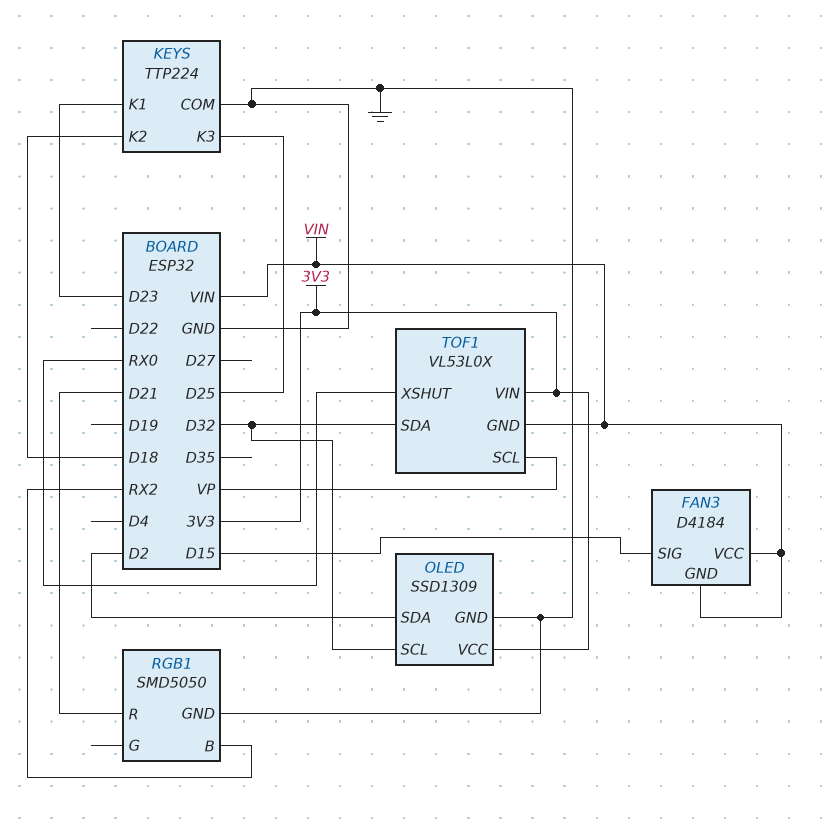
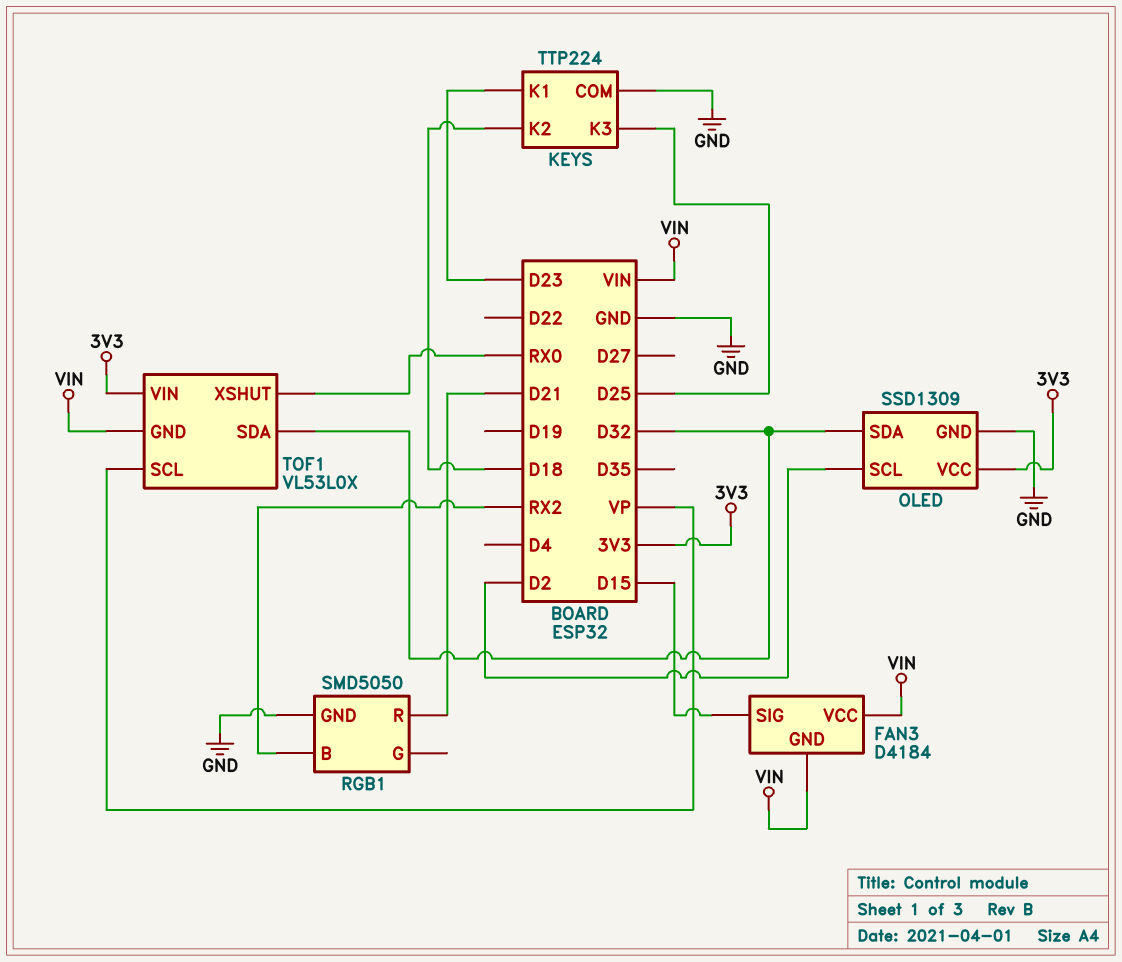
OLED pin SCL: D32 -> D2
OLED pin SDA: D2 -> D32

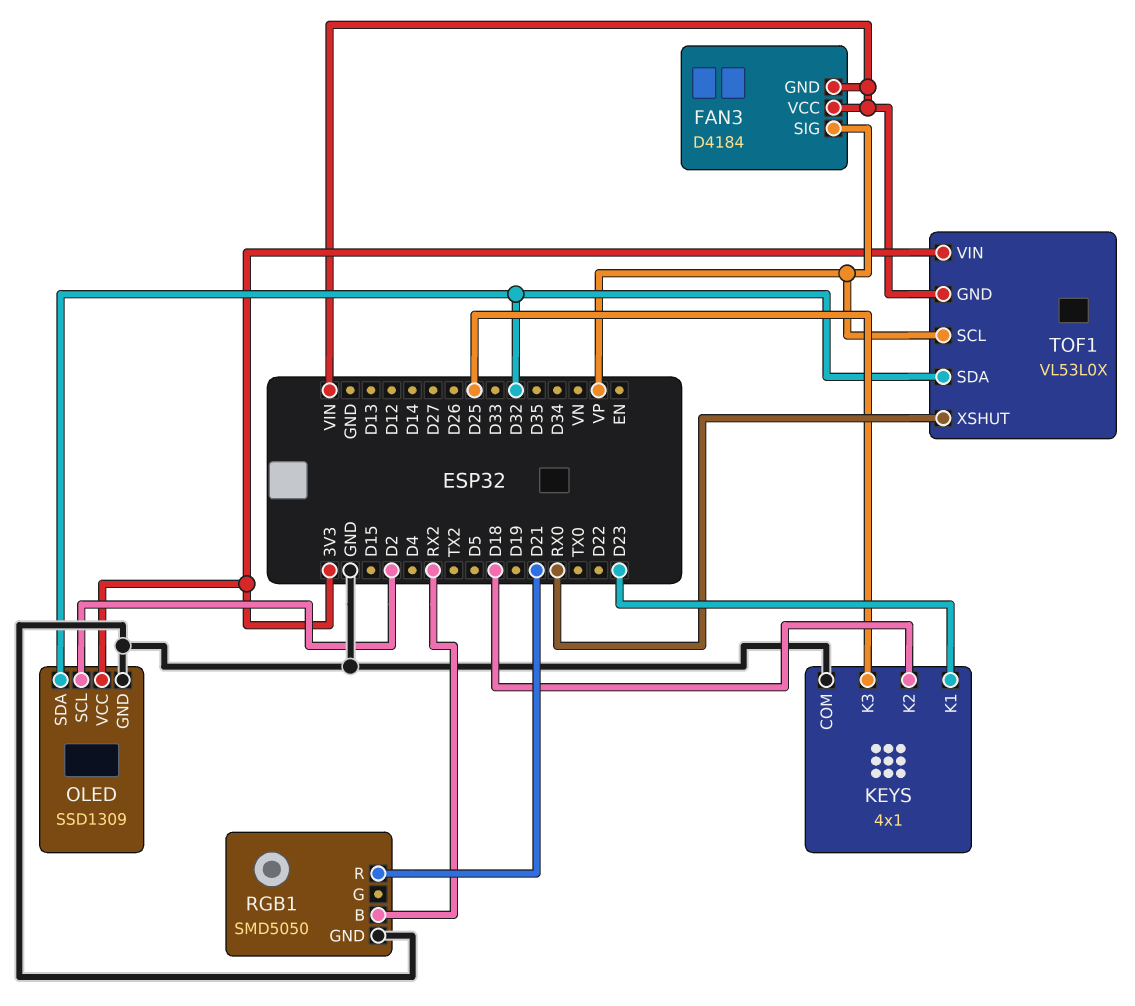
FAN3 pin SIG: D15 -> VP
KEYS: TTP224 -> 4x1

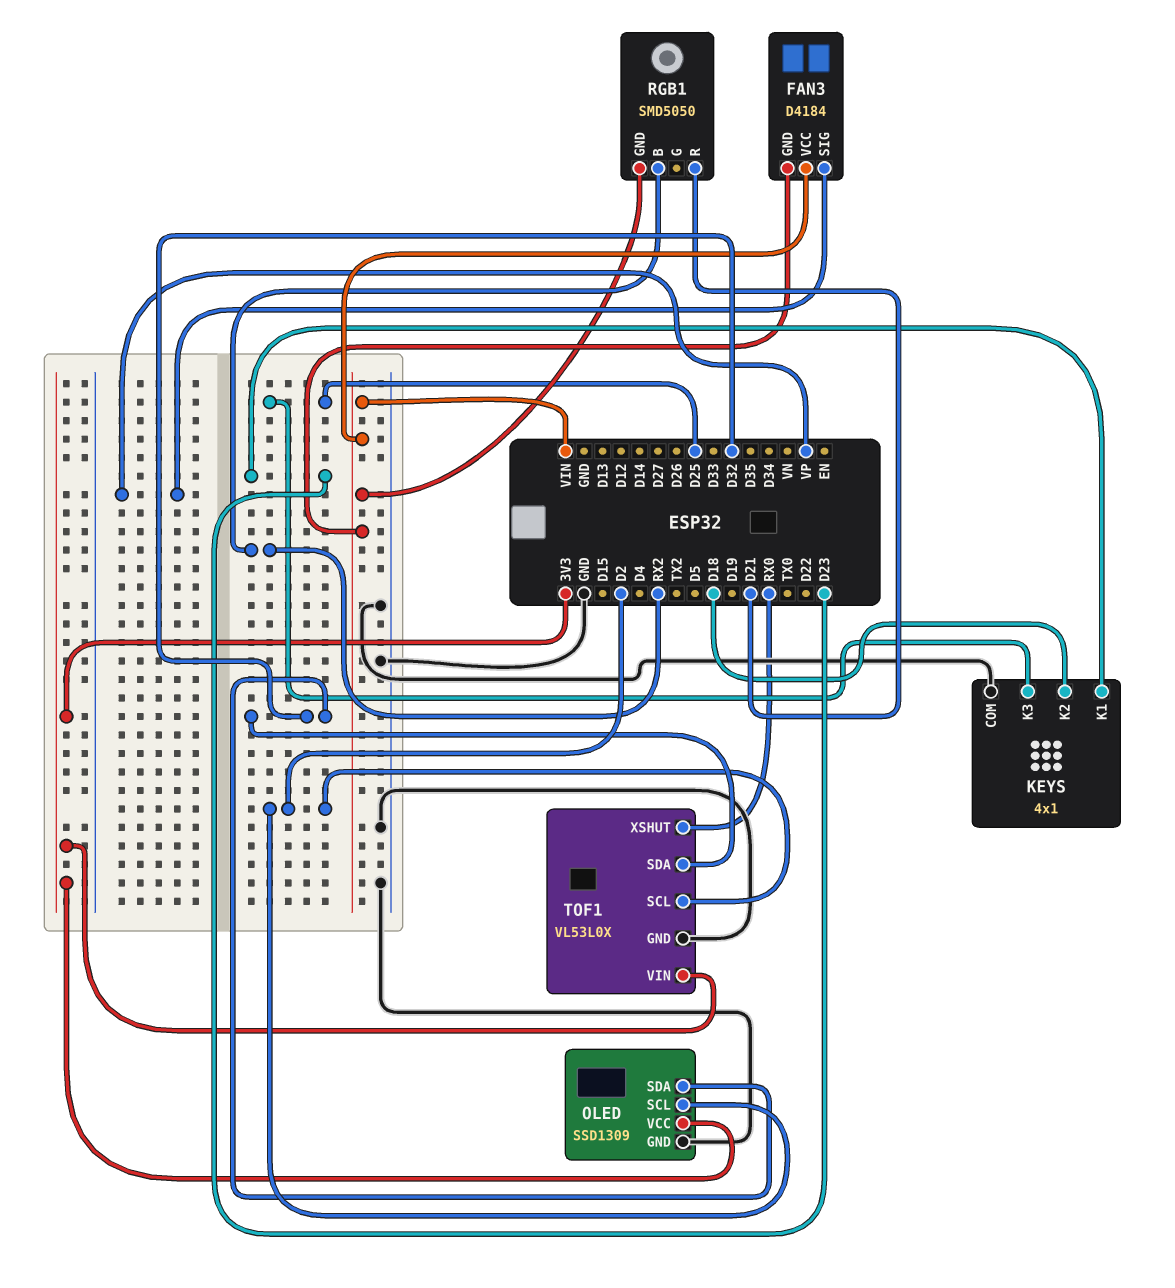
RGB1 pin GND: GND -> VIN
TOF1 pin GND: VIN -> GND
TOF1 pin SCL: VP -> D2

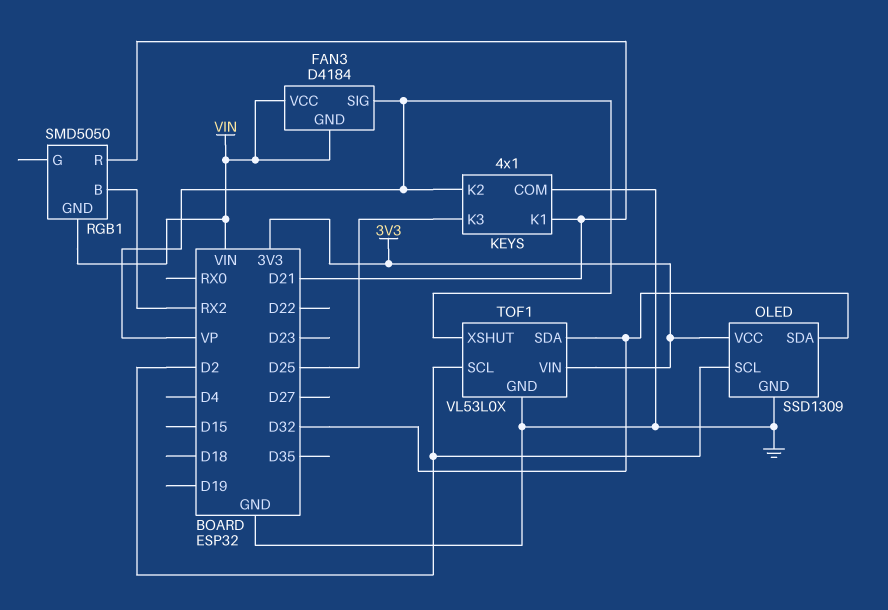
KEYS pin K1: D23 -> D21
KEYS pin K2: D18 -> VP
TOF1 pin XSHUT: RX0 -> VP

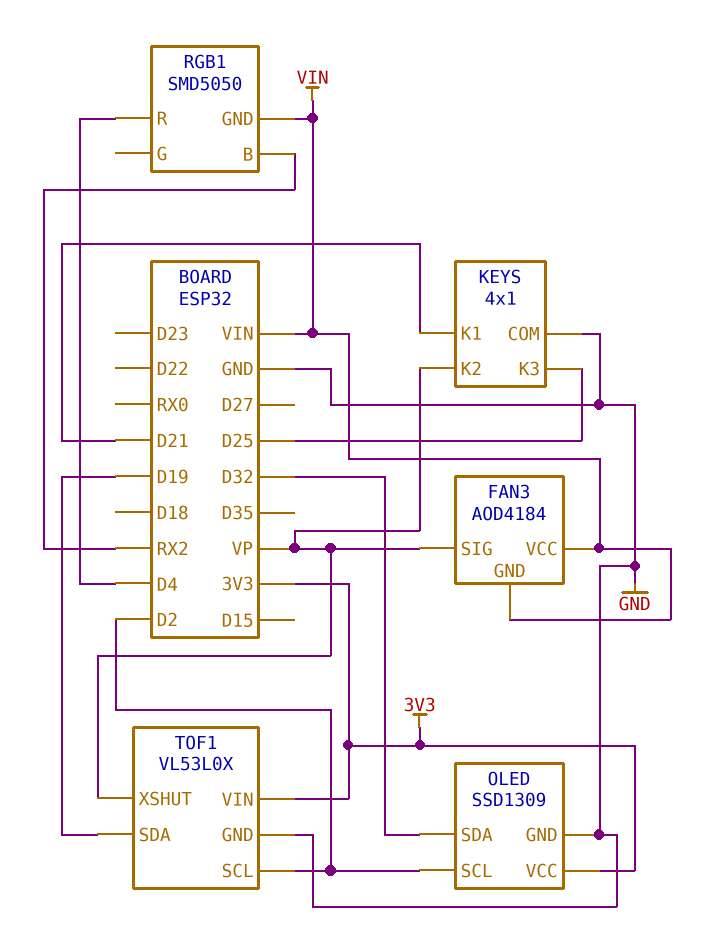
FAN3: D4184 -> AOD4184
RGB1 pin R: D21 -> D4
TOF1 pin SDA: D32 -> D19

